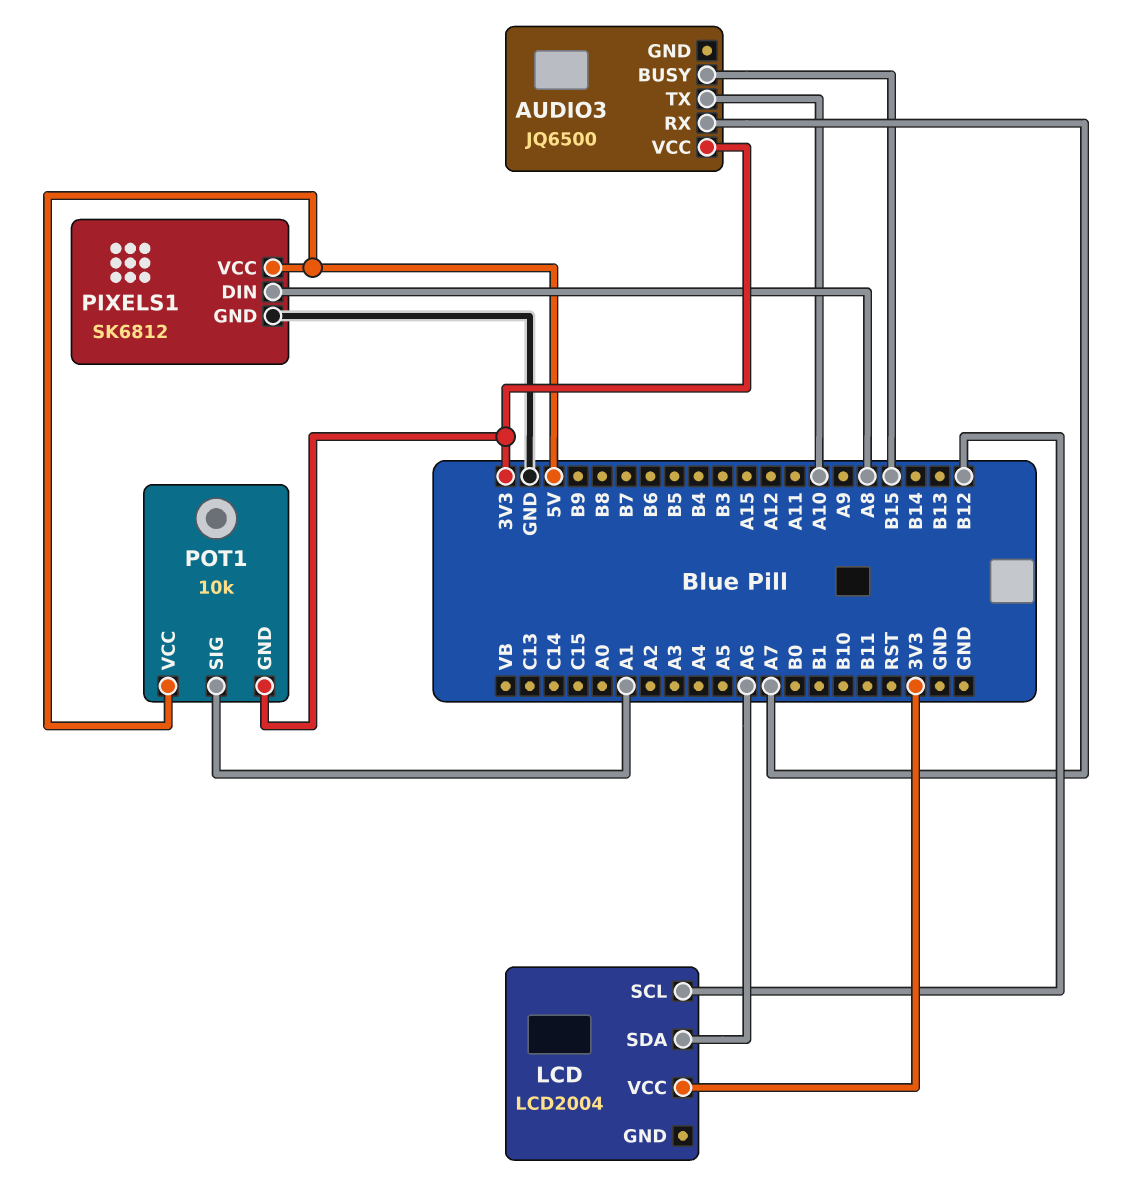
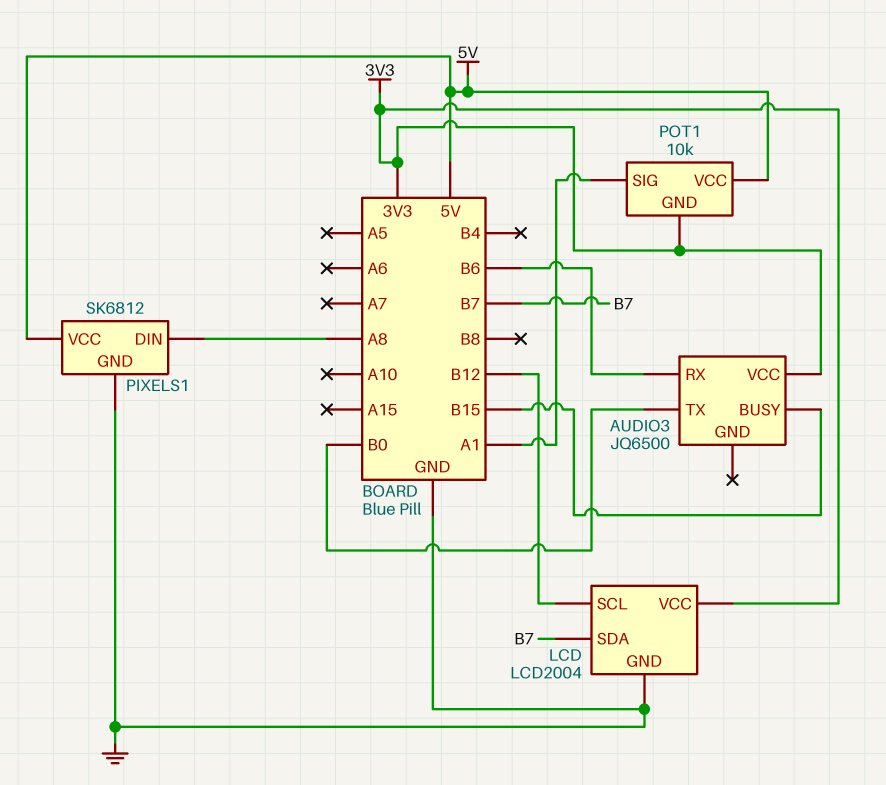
AUDIO3 pin RX: A7 -> B6
AUDIO3 pin TX: A10 -> B0
LCD pin GND: none -> GND
LCD pin SDA: A6 -> B7

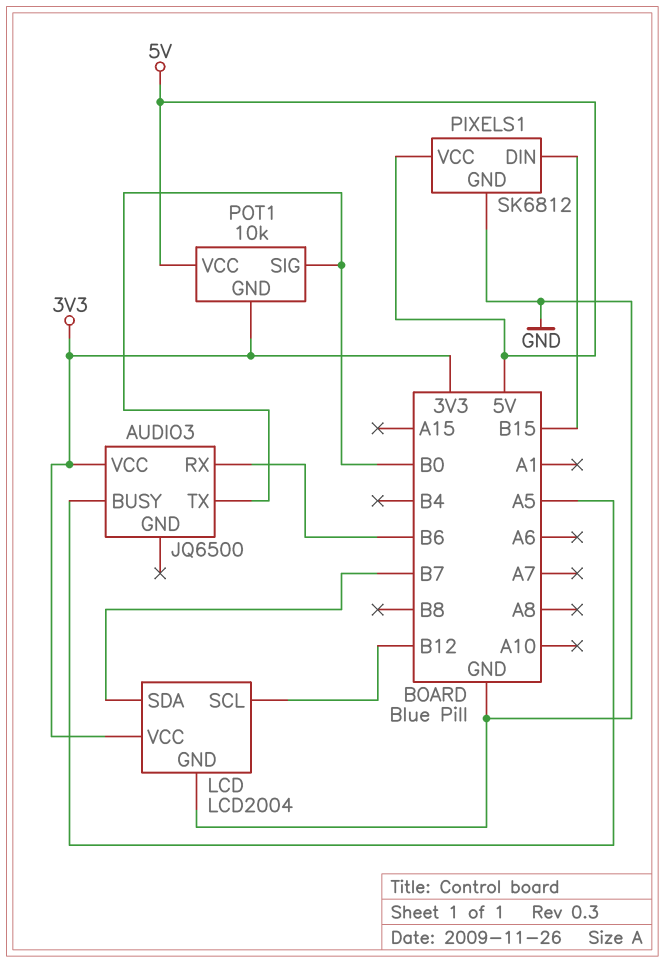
AUDIO3 pin BUSY: B15 -> A5
PIXELS1 pin DIN: A8 -> B15
POT1 pin SIG: A1 -> B0

